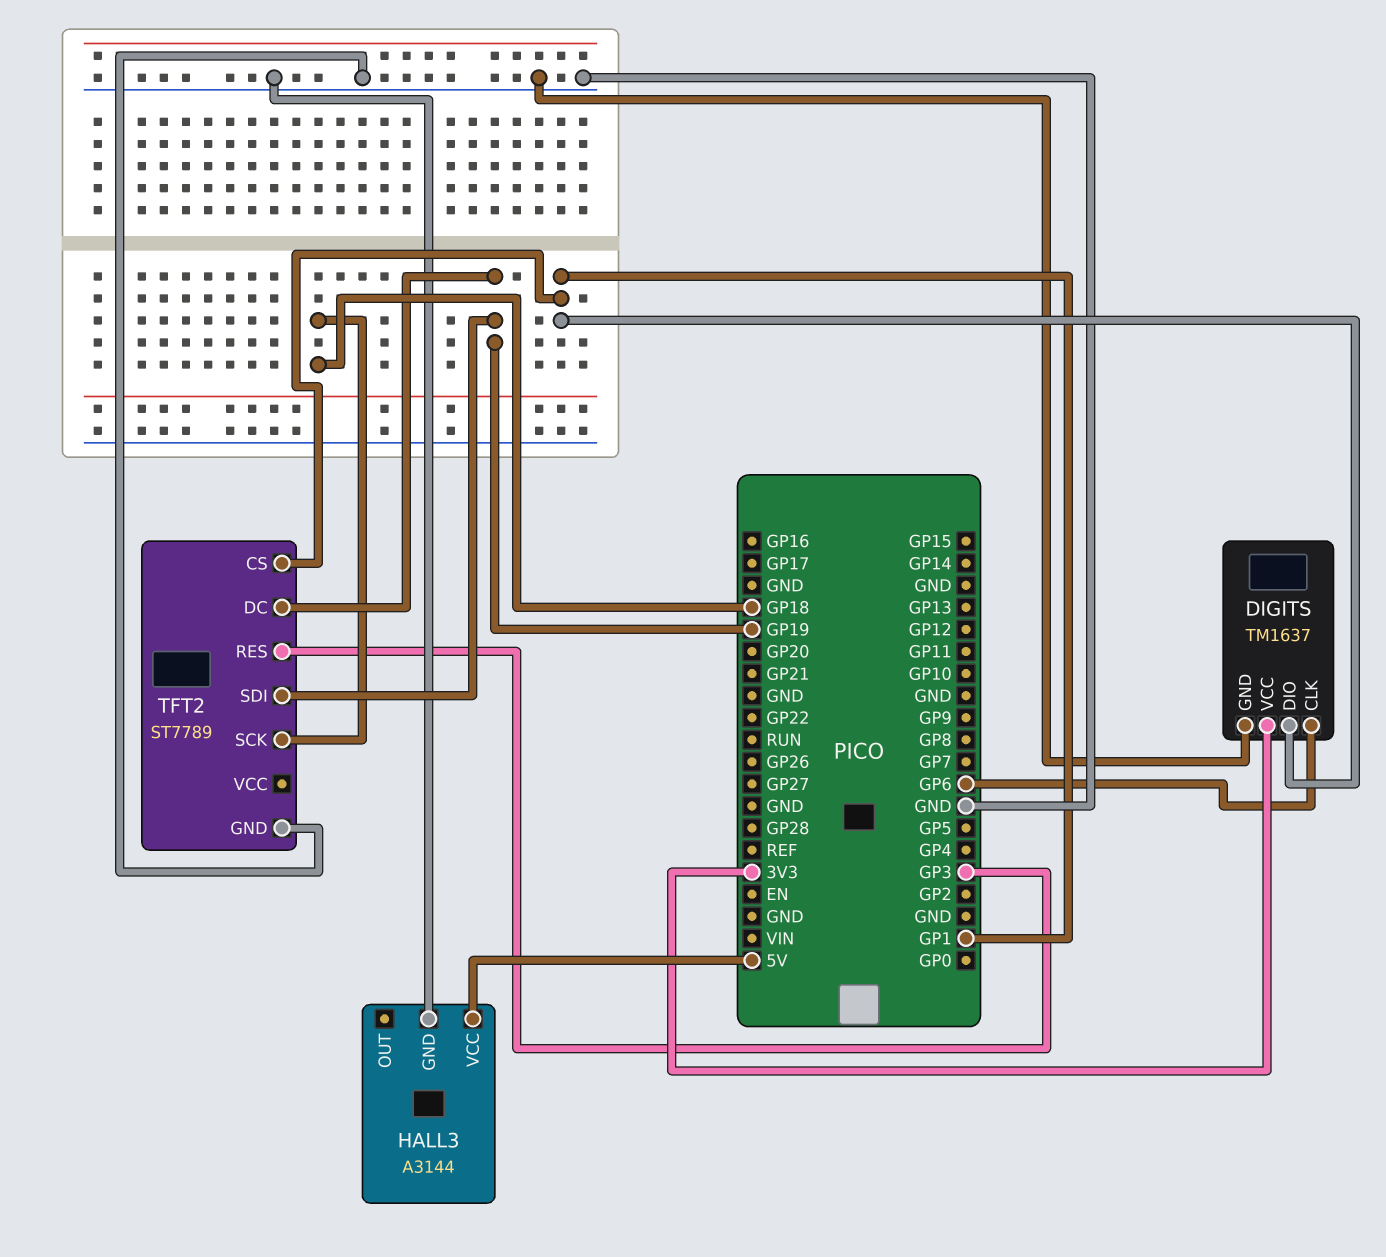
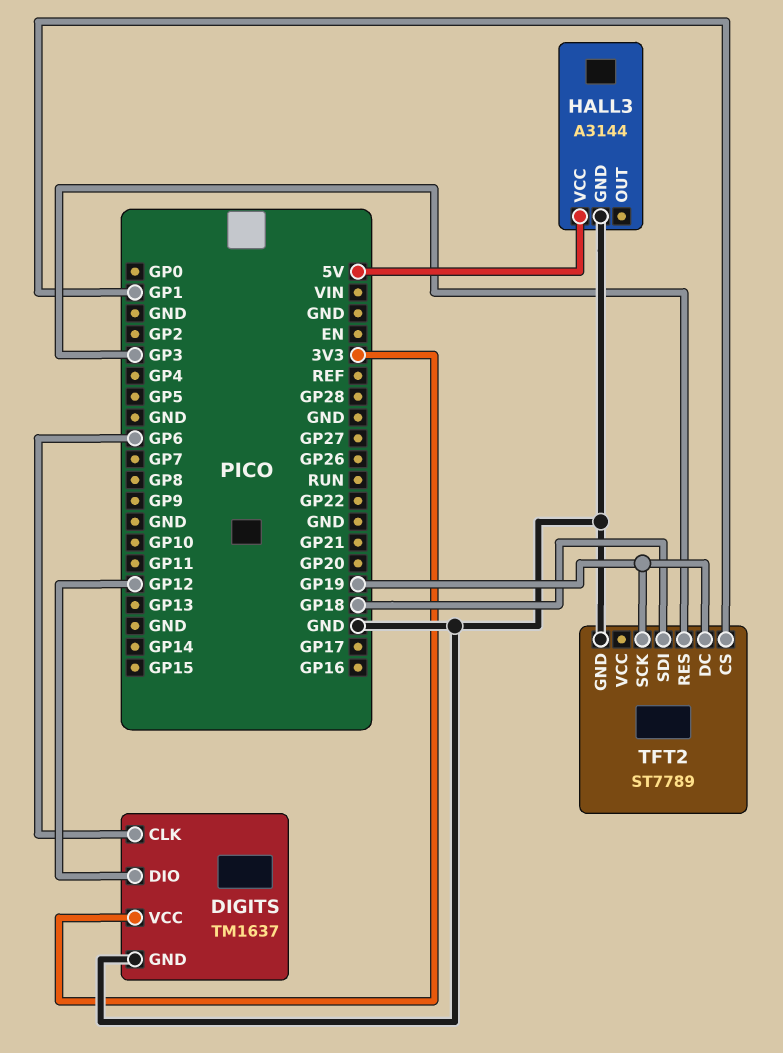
DIGITS pin DIO: GP1 -> GP12
TFT2 pin SCK: GP18 -> GP19
TFT2 pin SDI: GP19 -> GP18

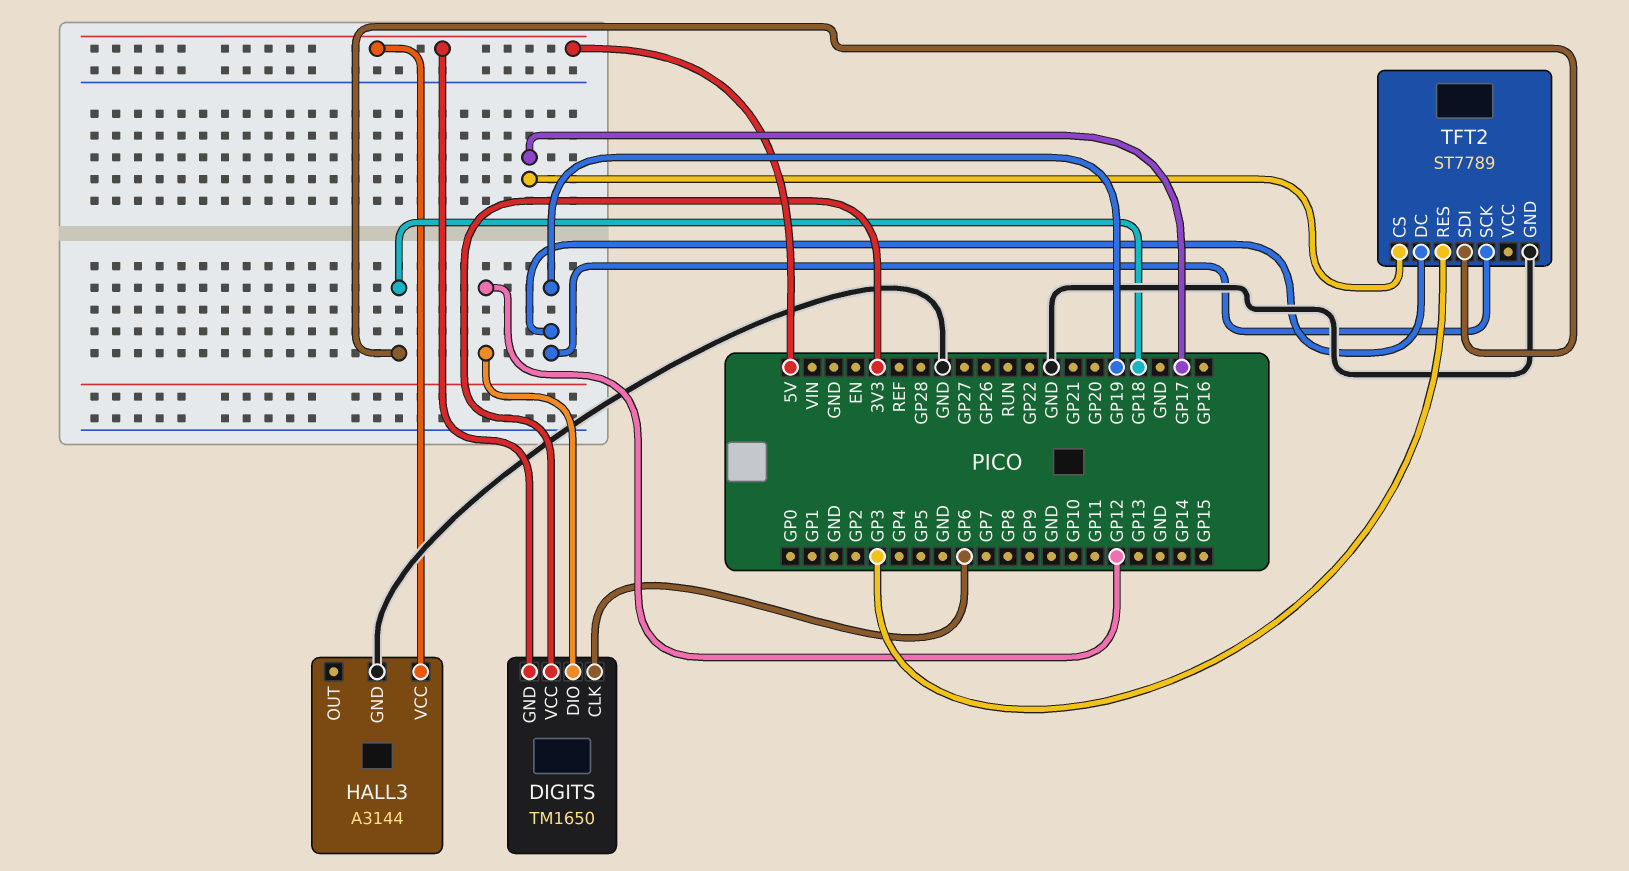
DIGITS: TM1637 -> TM1650
DIGITS pin GND: GND -> 5V
TFT2 pin CS: GP1 -> GP17

